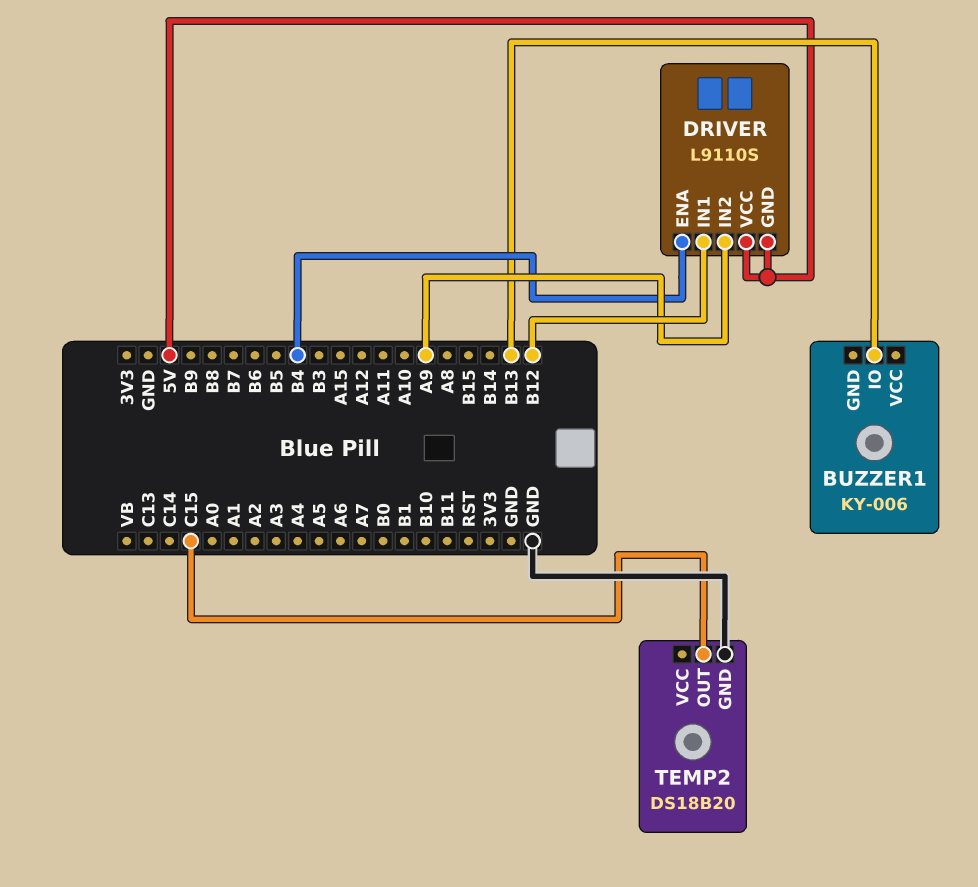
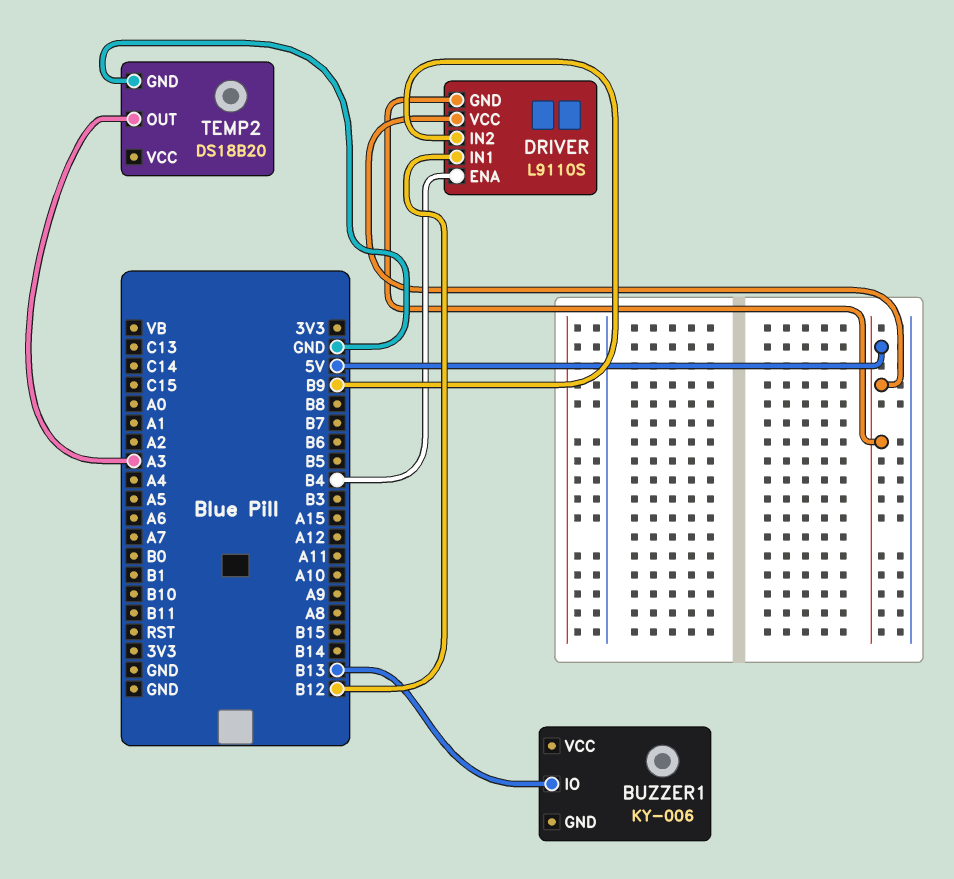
DRIVER pin IN2: A9 -> B9
TEMP2 pin OUT: C15 -> A3

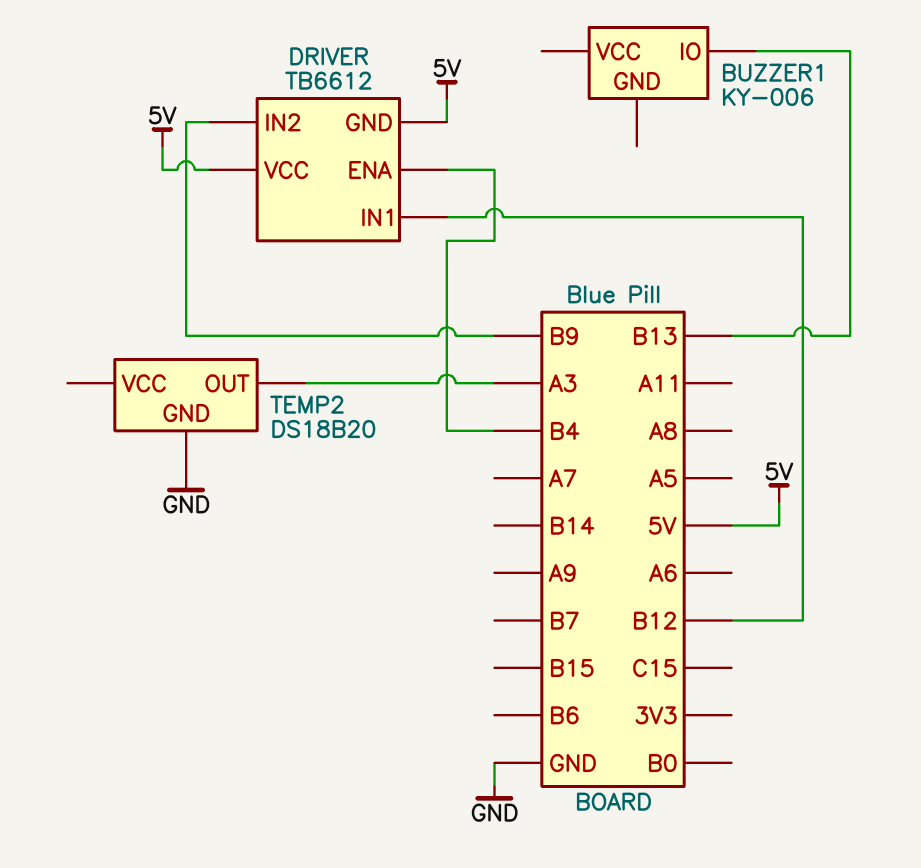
DRIVER: L9110S -> TB6612

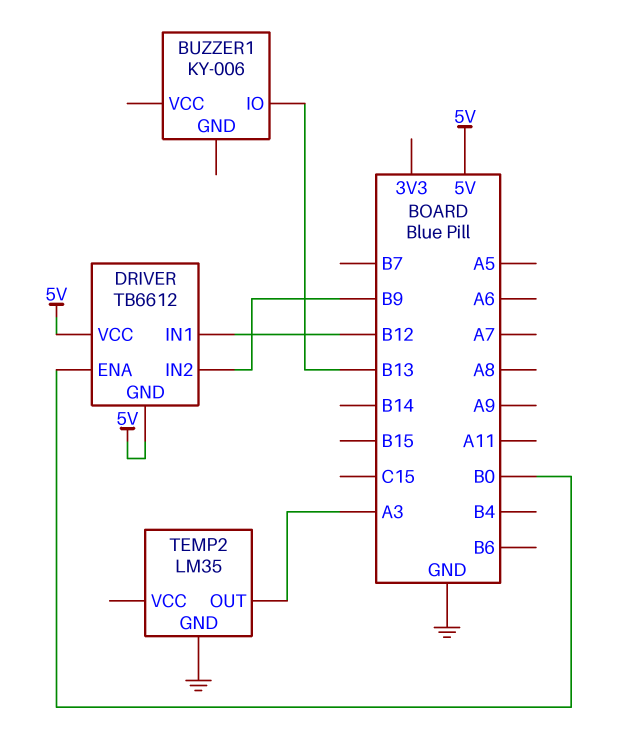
DRIVER pin ENA: B4 -> B0
TEMP2: DS18B20 -> LM35

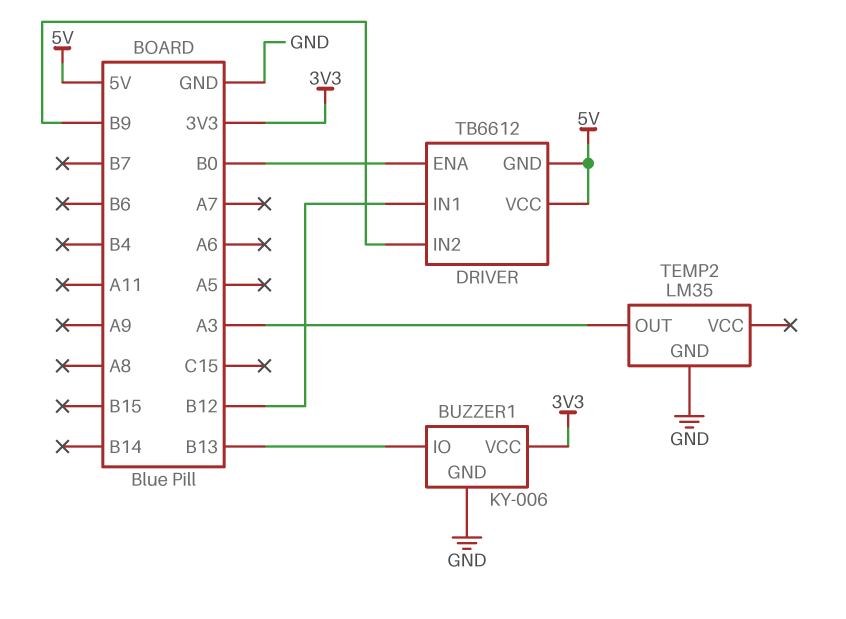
BUZZER1 pin GND: none -> GND
BUZZER1 pin VCC: none -> 3V3

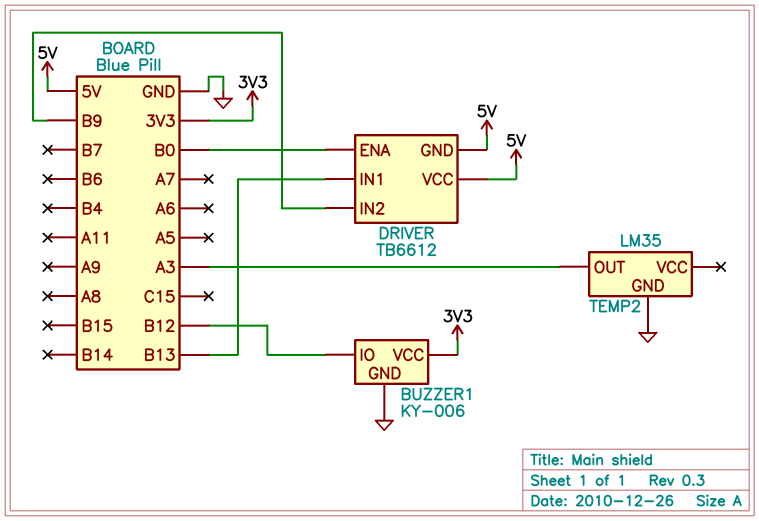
BUZZER1 pin IO: B13 -> B12
DRIVER pin IN1: B12 -> B13

